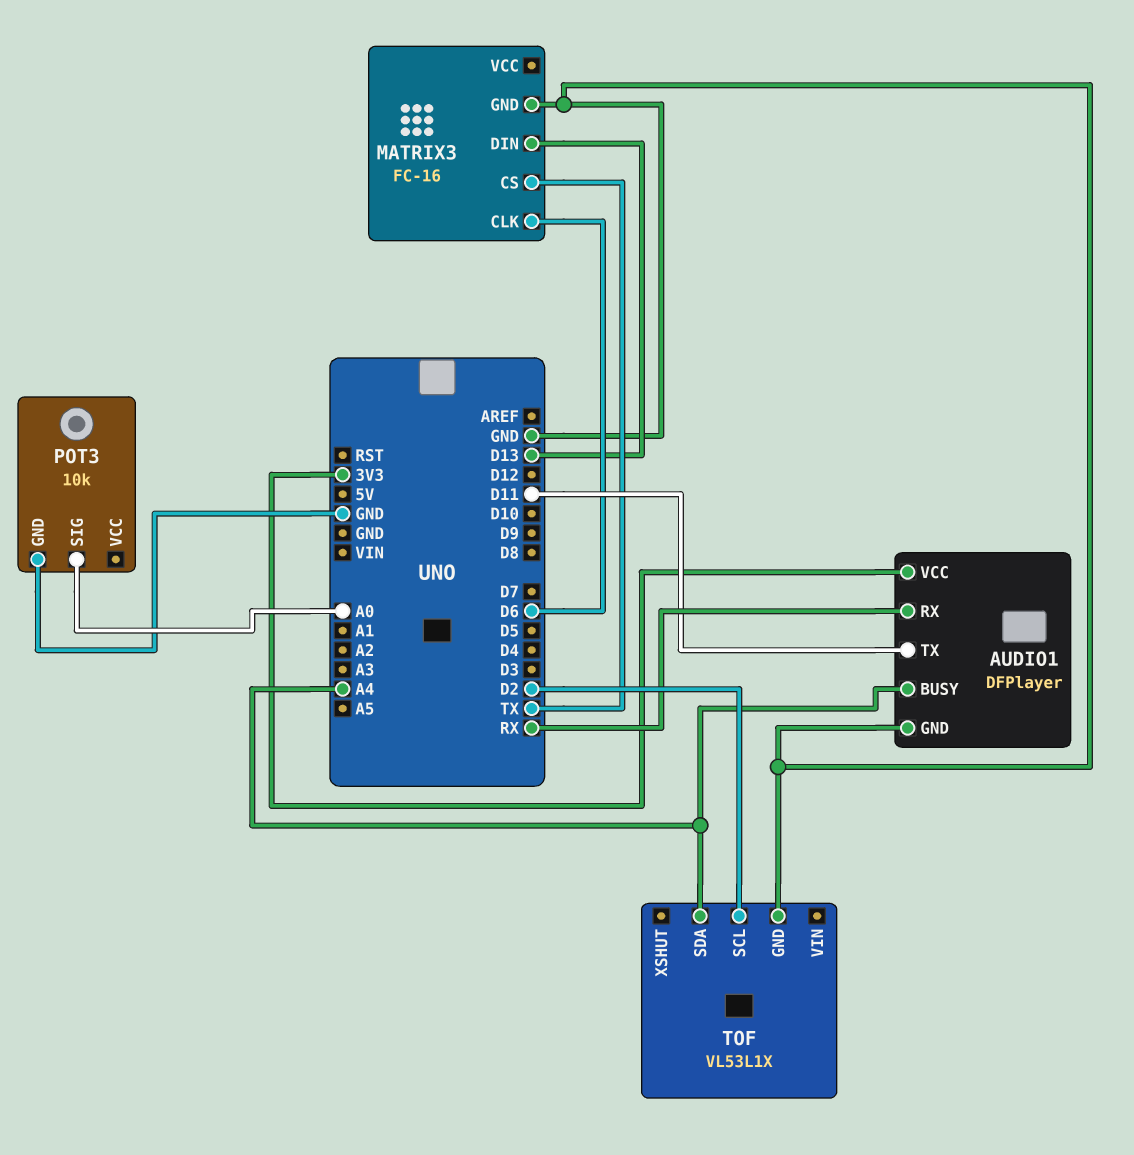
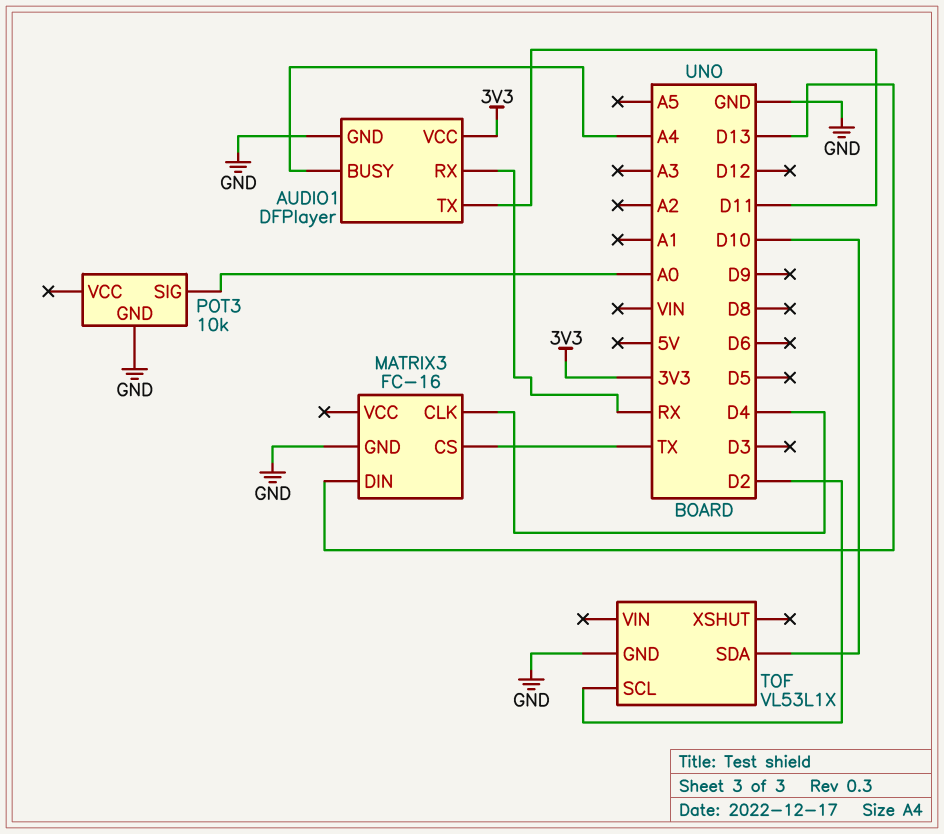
MATRIX3 pin CLK: D6 -> D4
TOF pin SDA: A4 -> D10

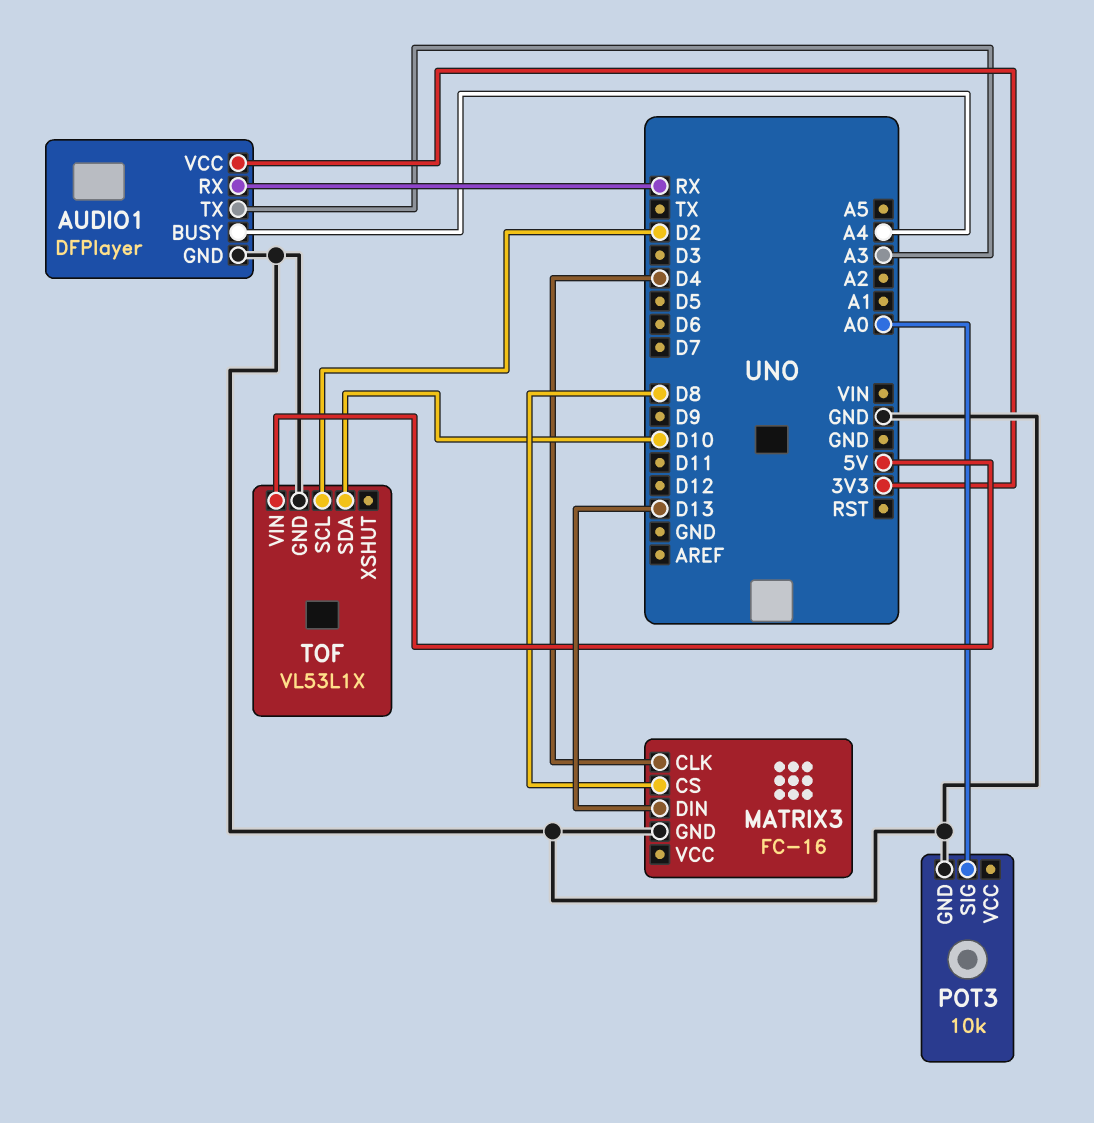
AUDIO1 pin TX: D11 -> A3
MATRIX3 pin CS: TX -> D8
TOF pin VIN: none -> 5V

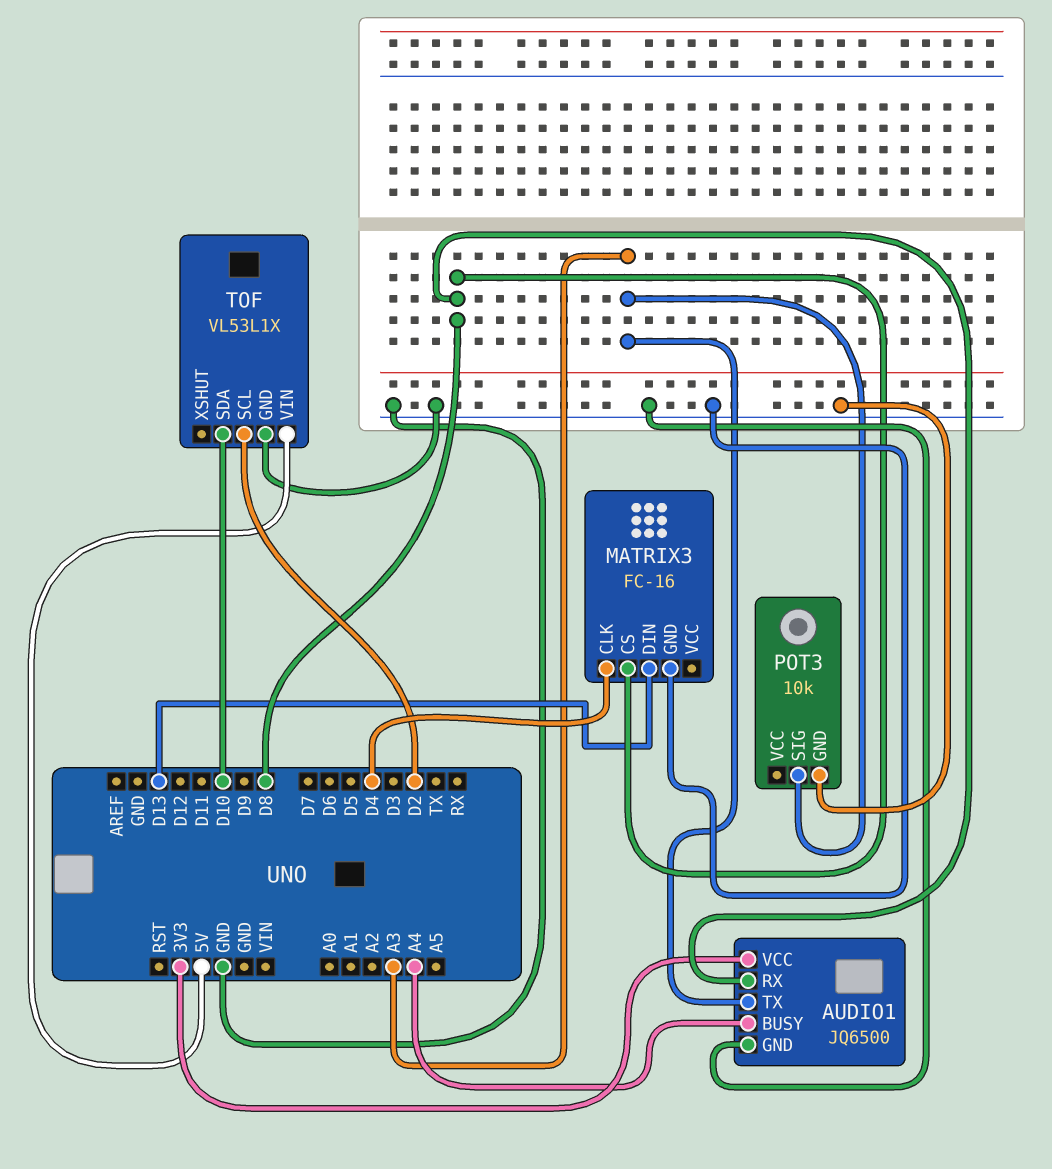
AUDIO1: DFPlayer -> JQ6500
AUDIO1 pin RX: RX -> D8
POT3 pin SIG: A0 -> A3

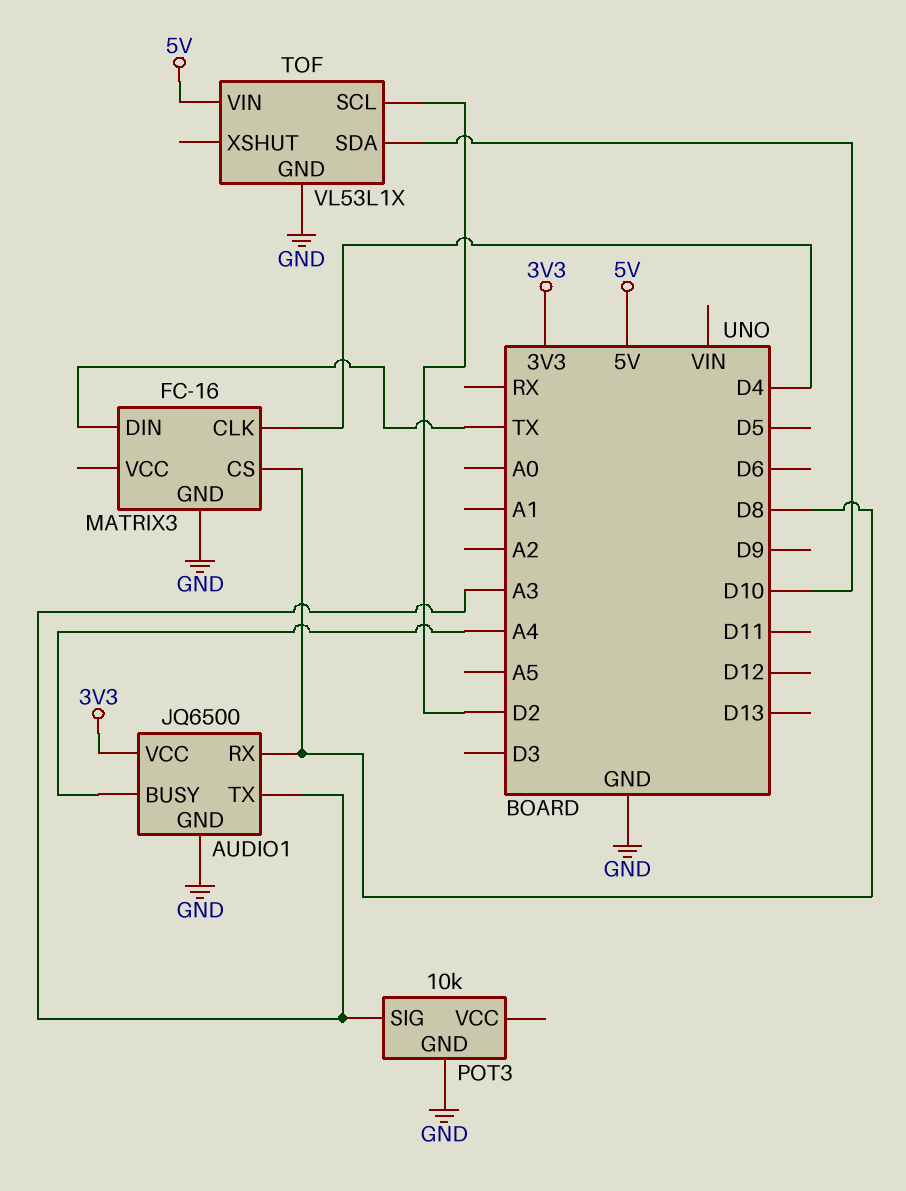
MATRIX3 pin DIN: D13 -> TX

